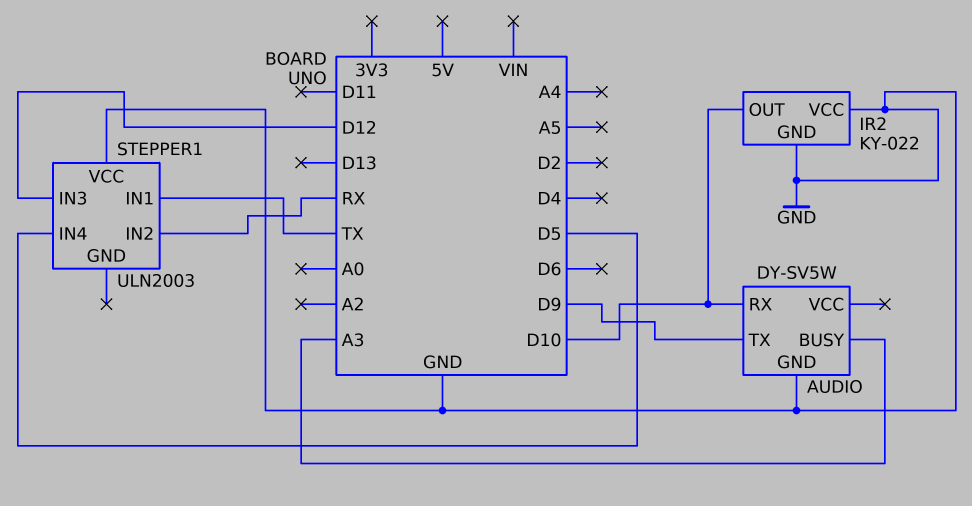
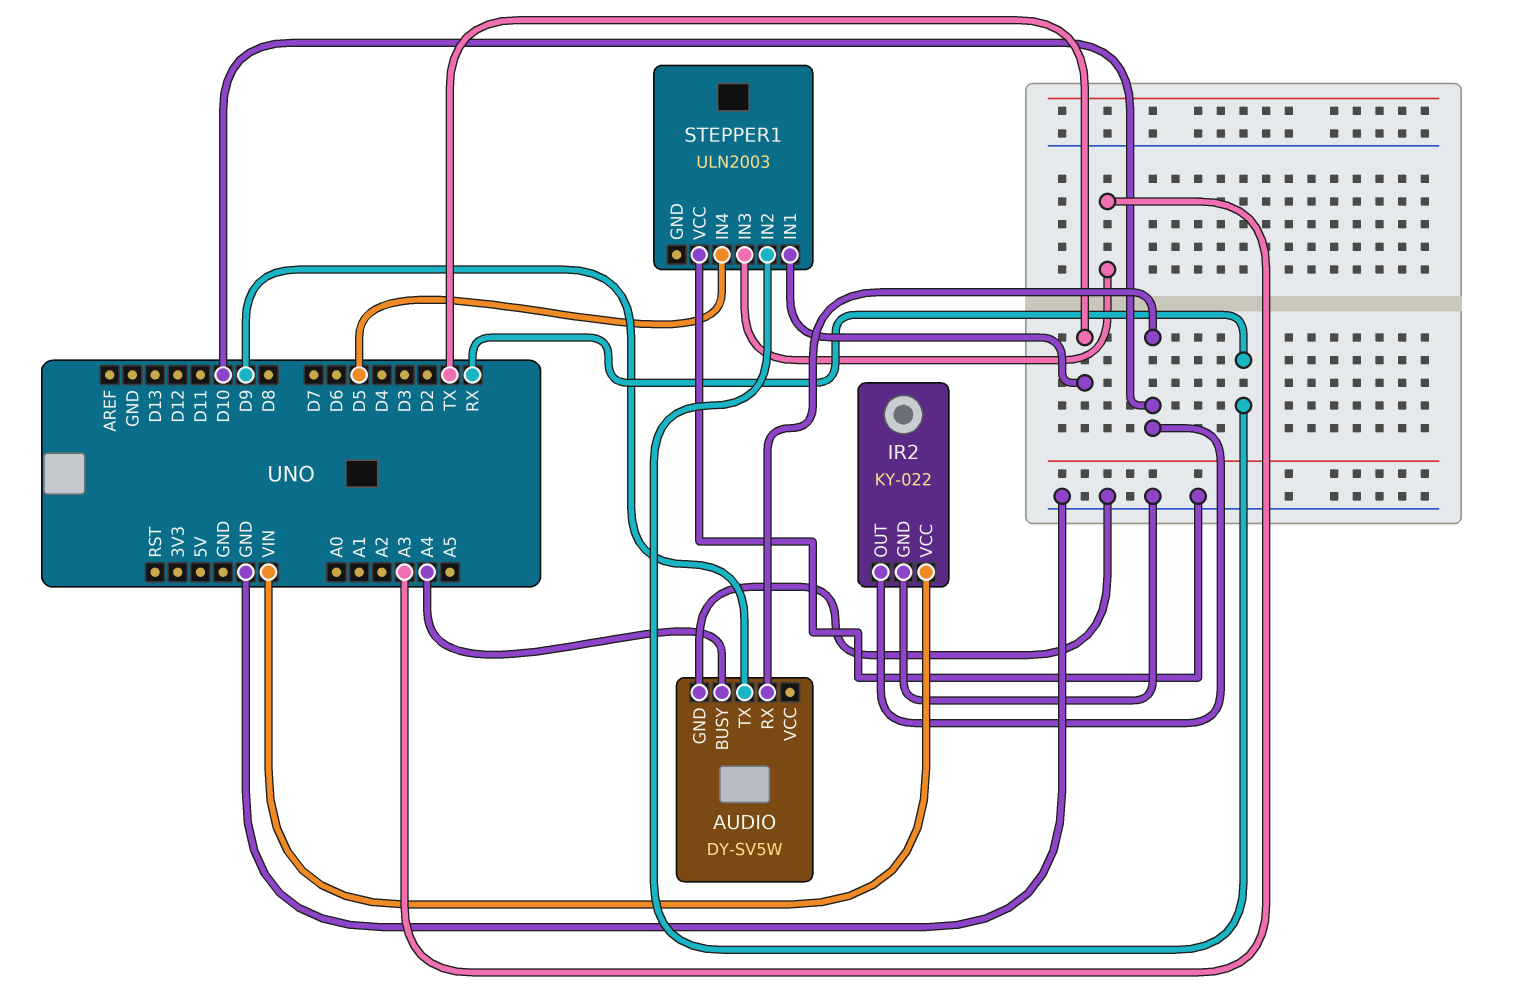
AUDIO pin BUSY: A3 -> A4
IR2 pin VCC: GND -> VIN
STEPPER1 pin IN3: D12 -> A3

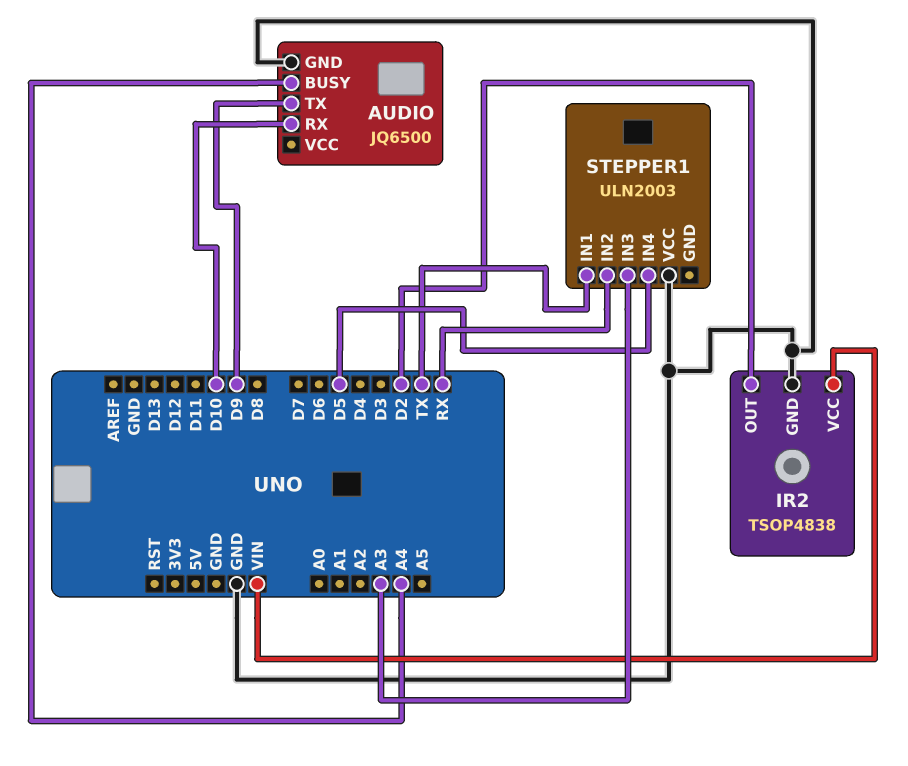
AUDIO: DY-SV5W -> JQ6500
IR2: KY-022 -> TSOP4838
IR2 pin OUT: D10 -> D2

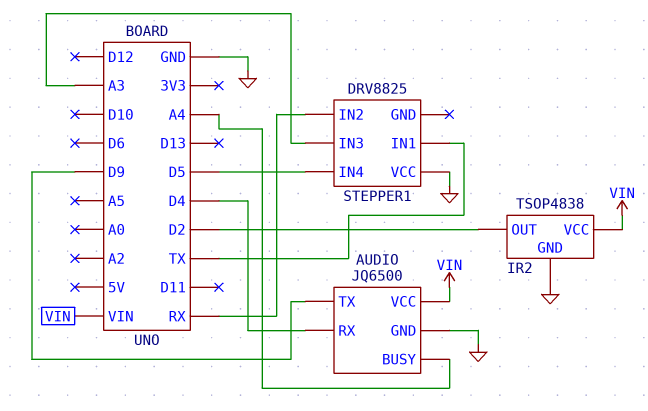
AUDIO pin RX: D10 -> D4
AUDIO pin VCC: none -> VIN
STEPPER1: ULN2003 -> DRV8825

